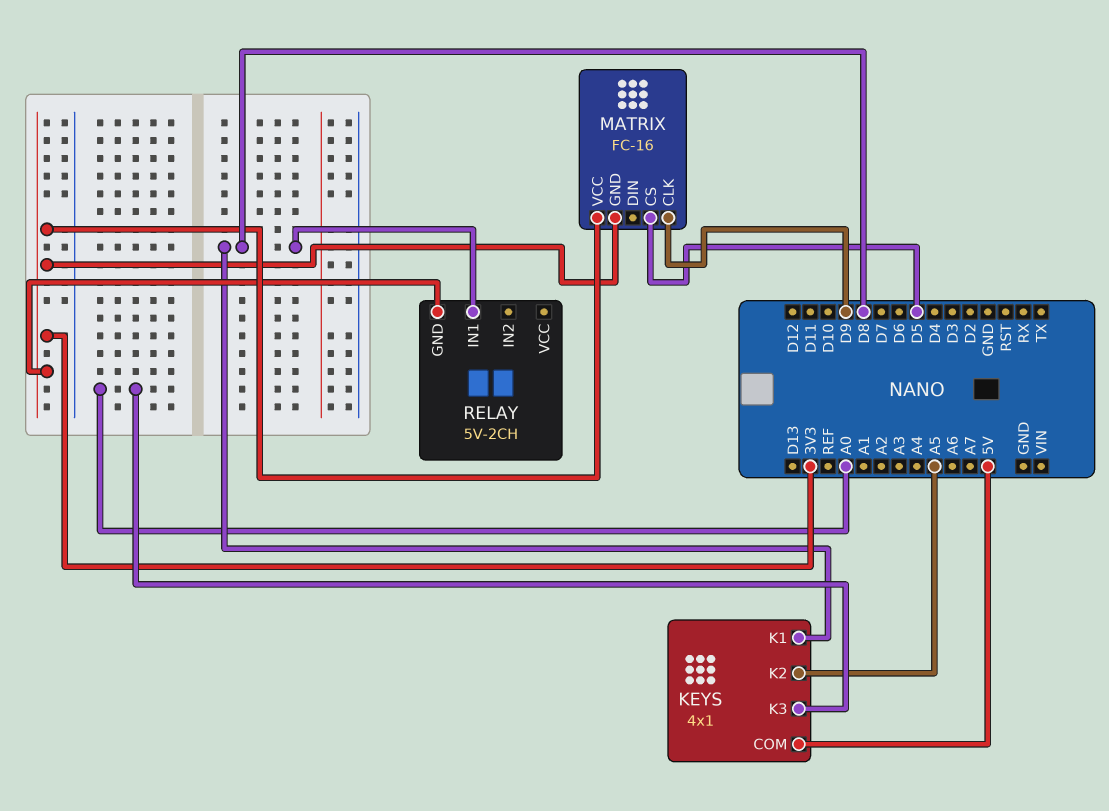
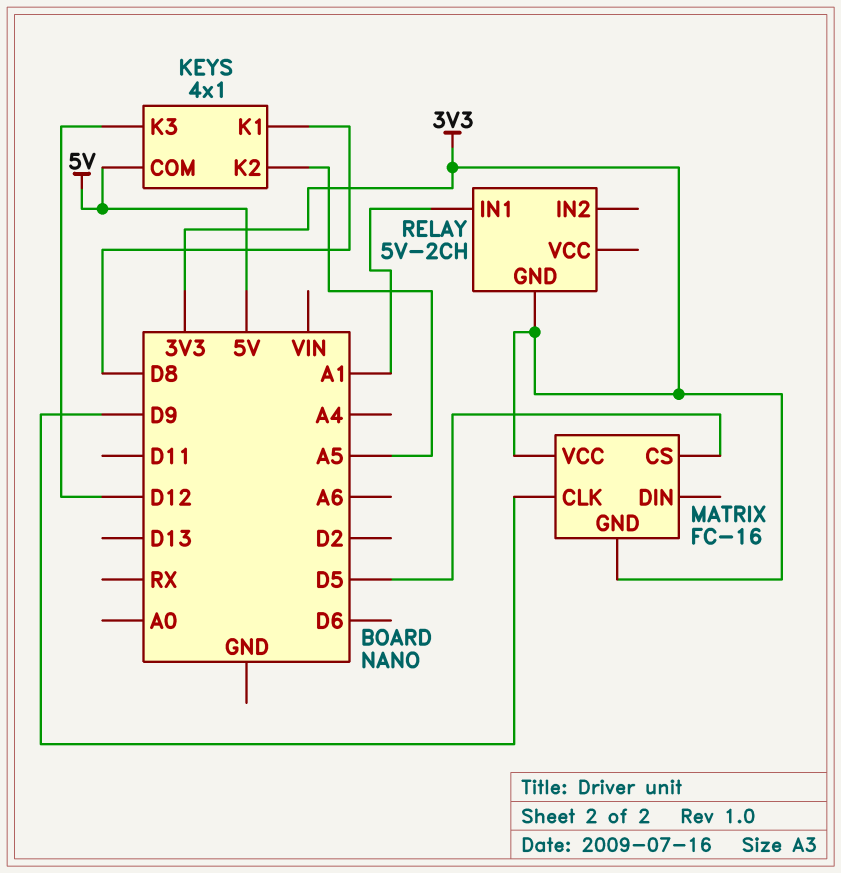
KEYS pin K3: A0 -> D12
RELAY pin IN1: D8 -> A1

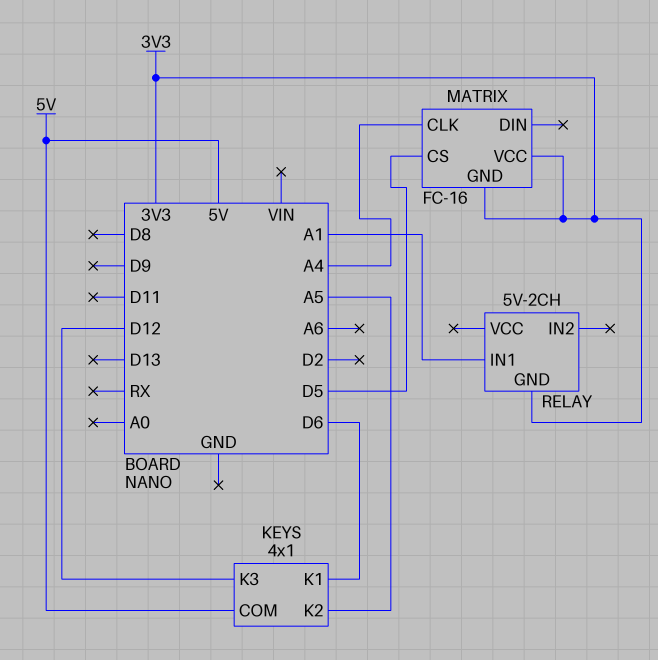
KEYS pin K1: D8 -> D6
MATRIX pin CLK: D9 -> A4

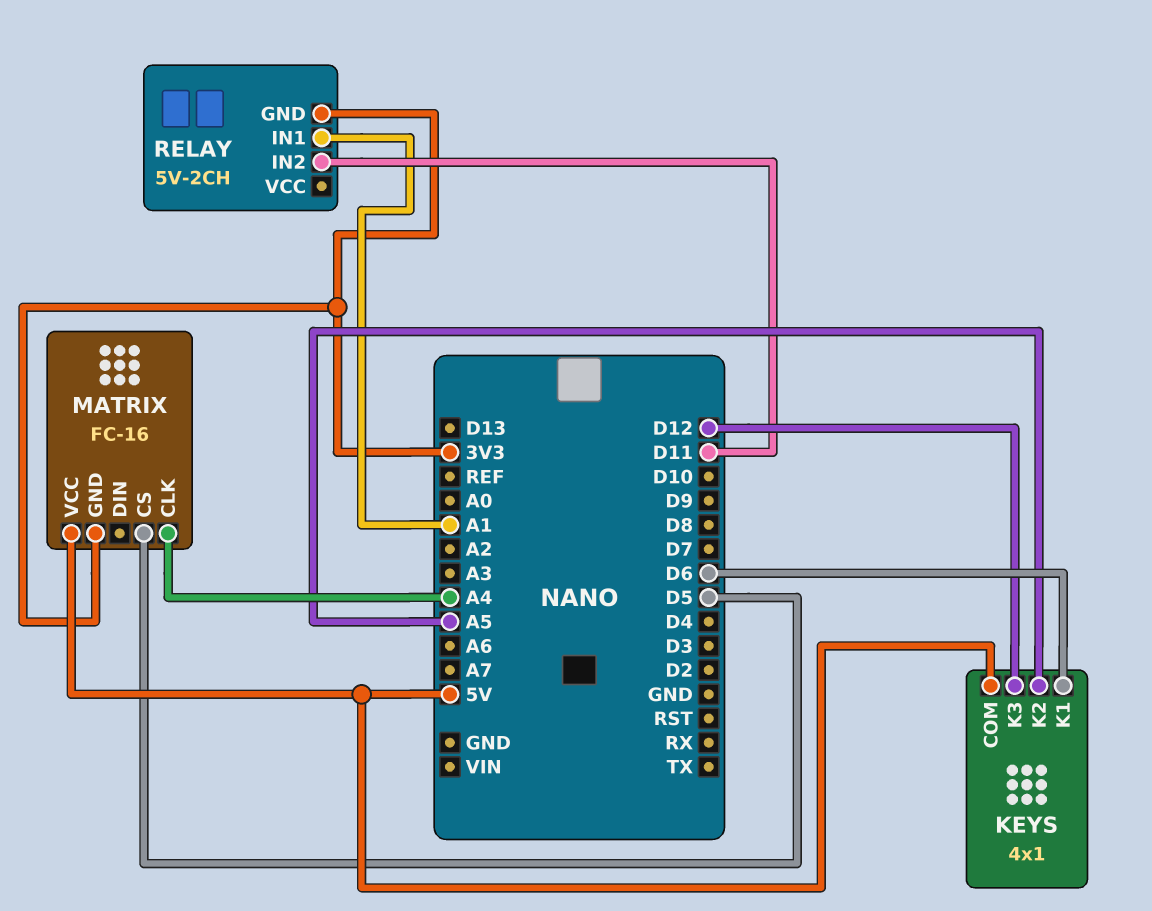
MATRIX pin VCC: 3V3 -> 5V
RELAY pin IN2: none -> D11

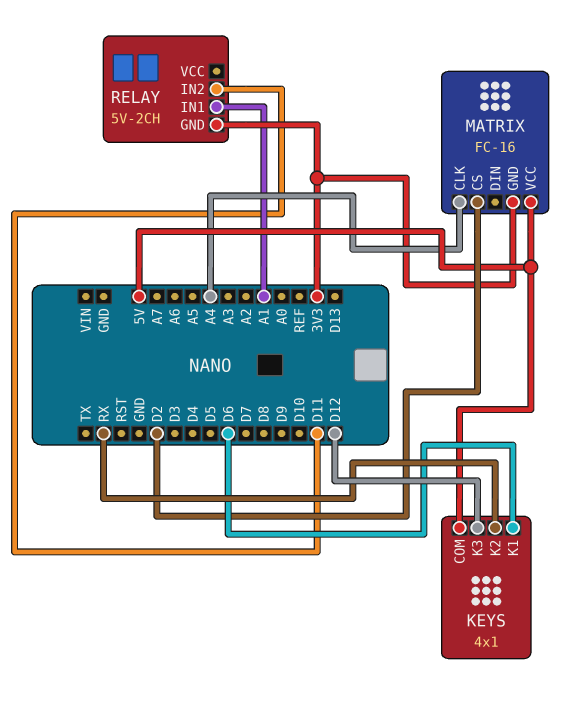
KEYS pin K2: A5 -> RX
MATRIX pin CS: D5 -> D2

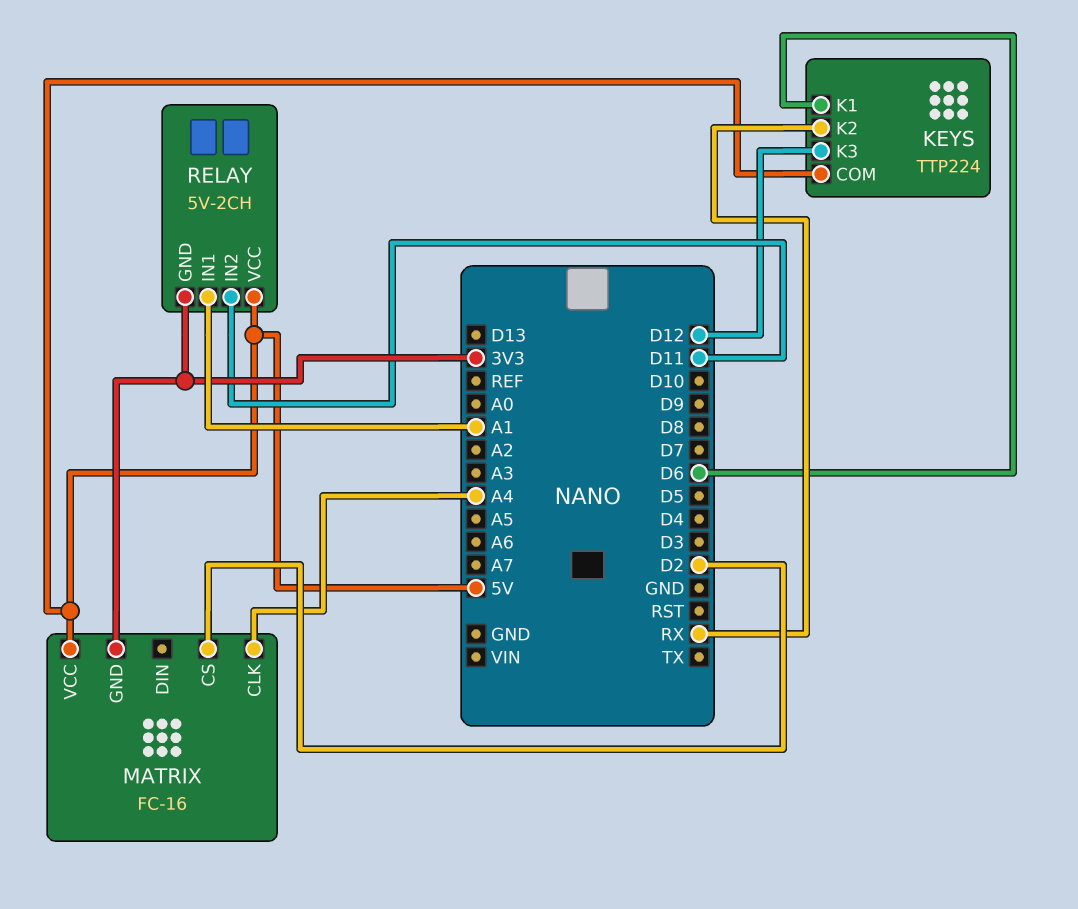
KEYS: 4x1 -> TTP224
RELAY pin VCC: none -> 5V

